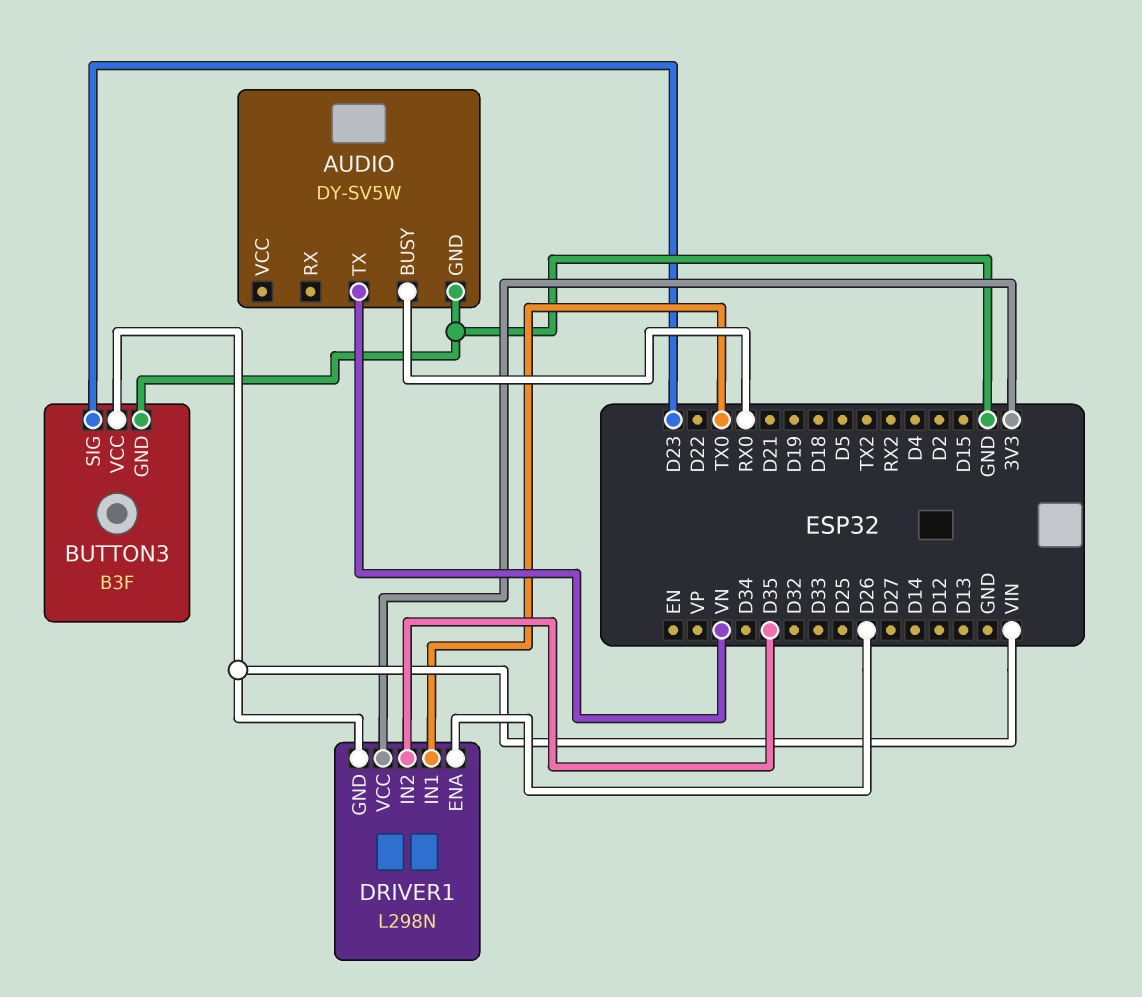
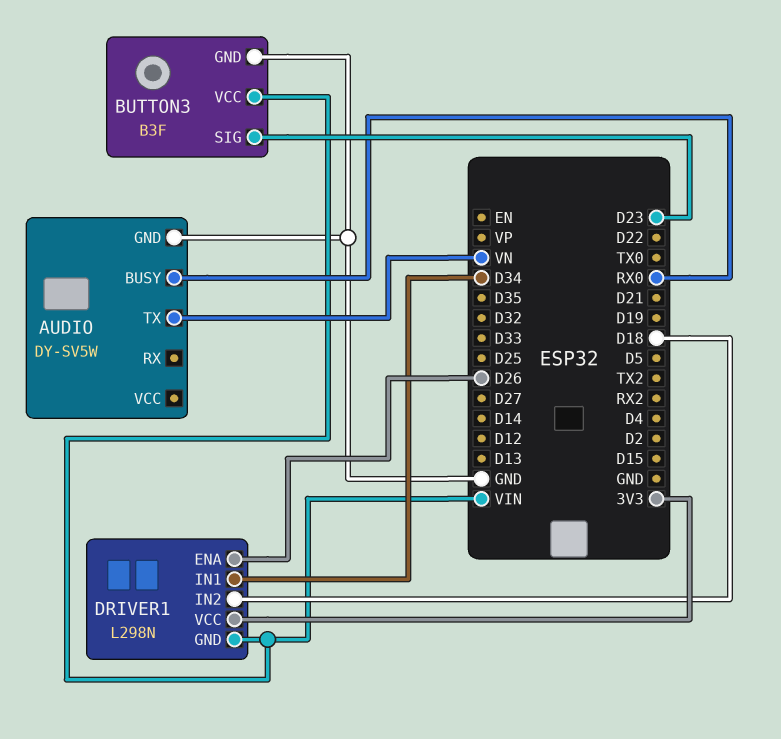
DRIVER1 pin IN1: TX0 -> D34
DRIVER1 pin IN2: D35 -> D18

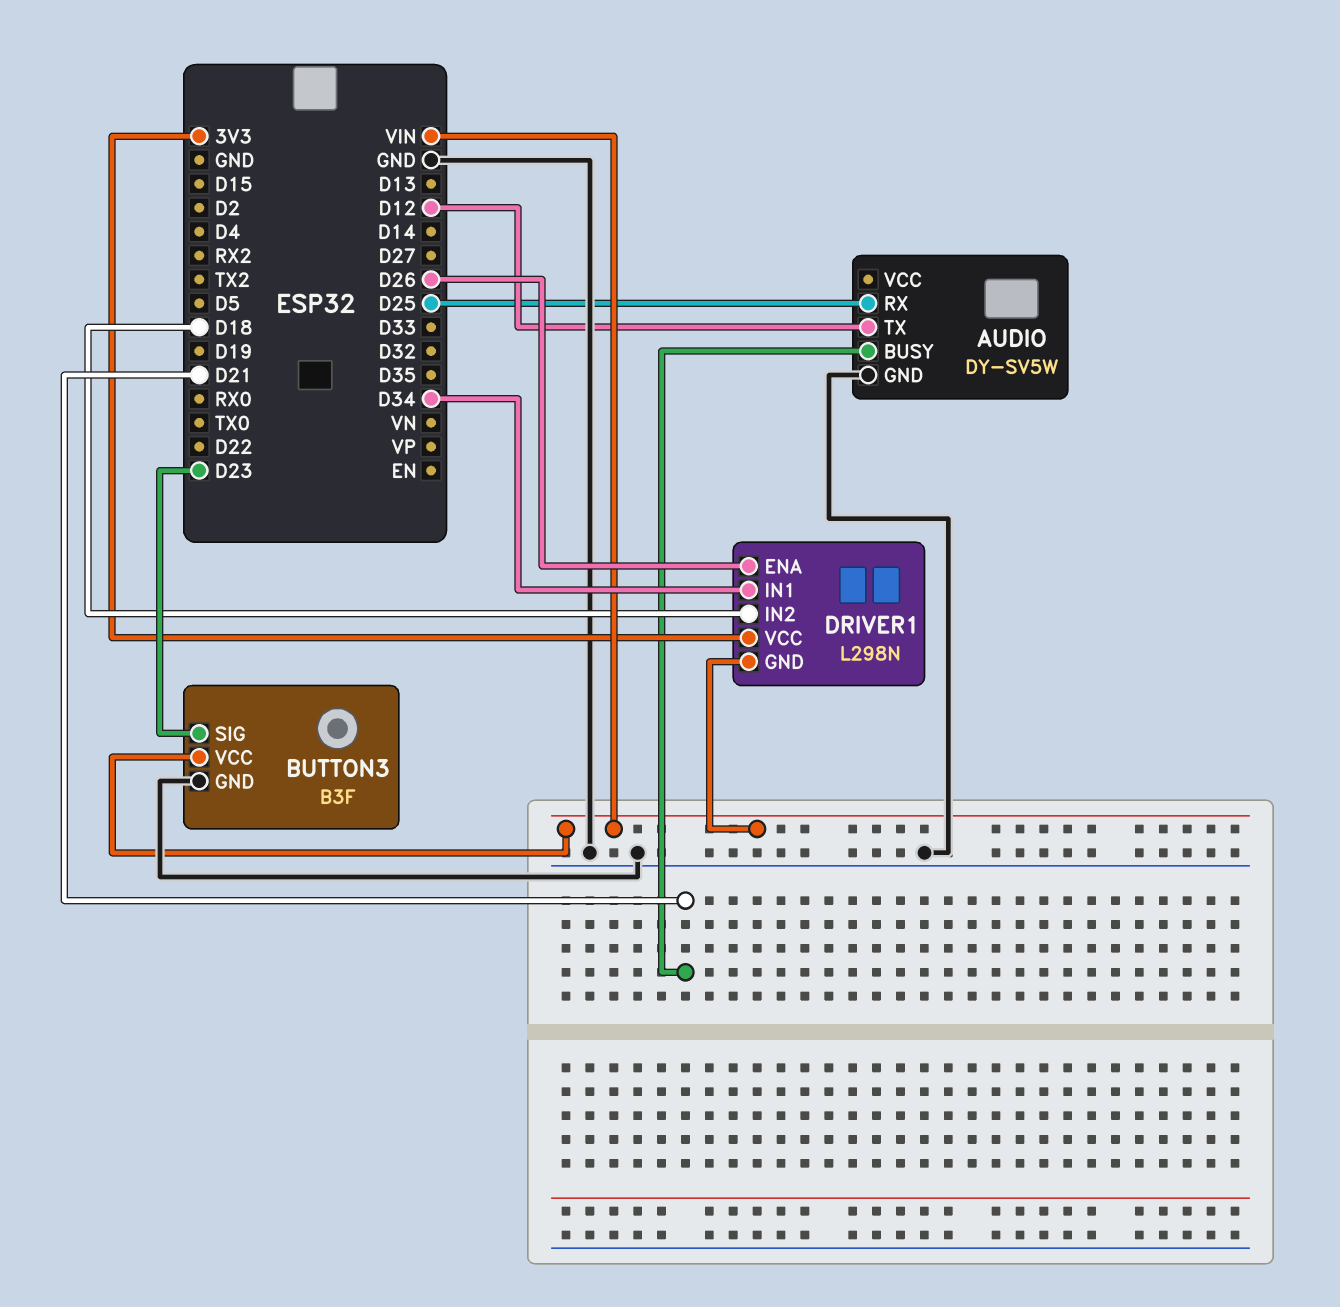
AUDIO pin BUSY: RX0 -> D21
AUDIO pin RX: none -> D25
AUDIO pin TX: VN -> D12

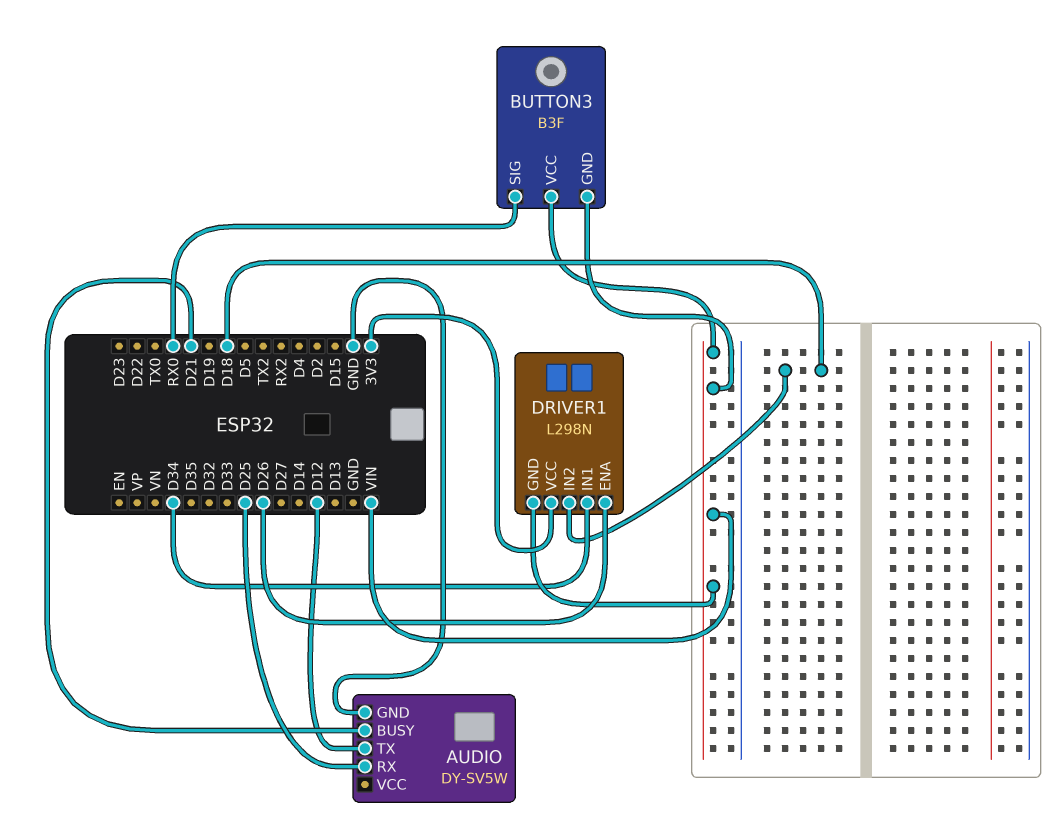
BUTTON3 pin GND: GND -> VIN
BUTTON3 pin SIG: D23 -> RX0

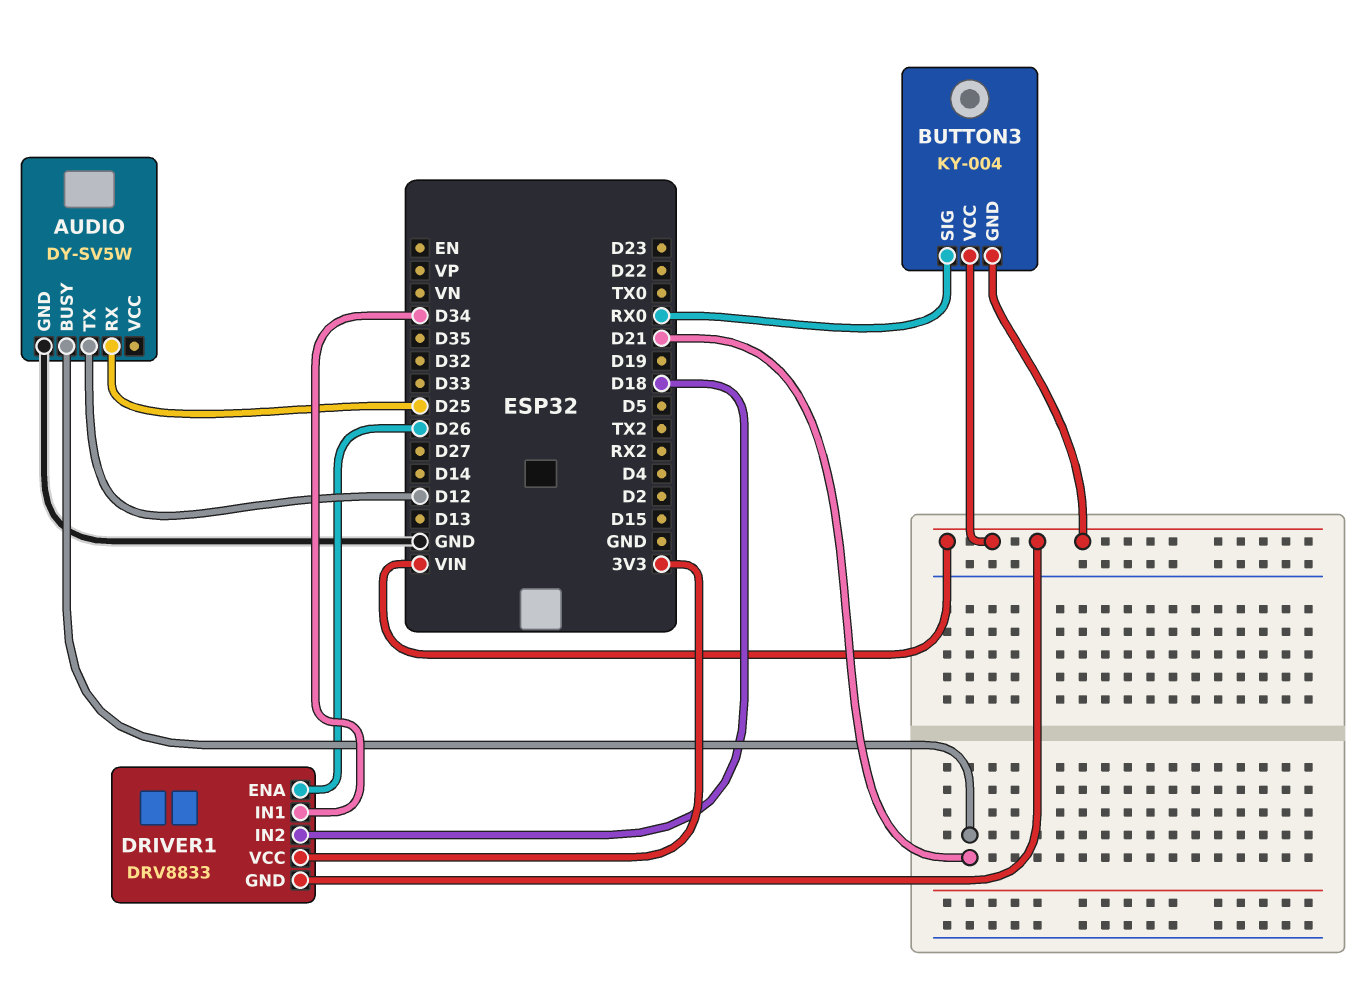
BUTTON3: B3F -> KY-004
DRIVER1: L298N -> DRV8833

